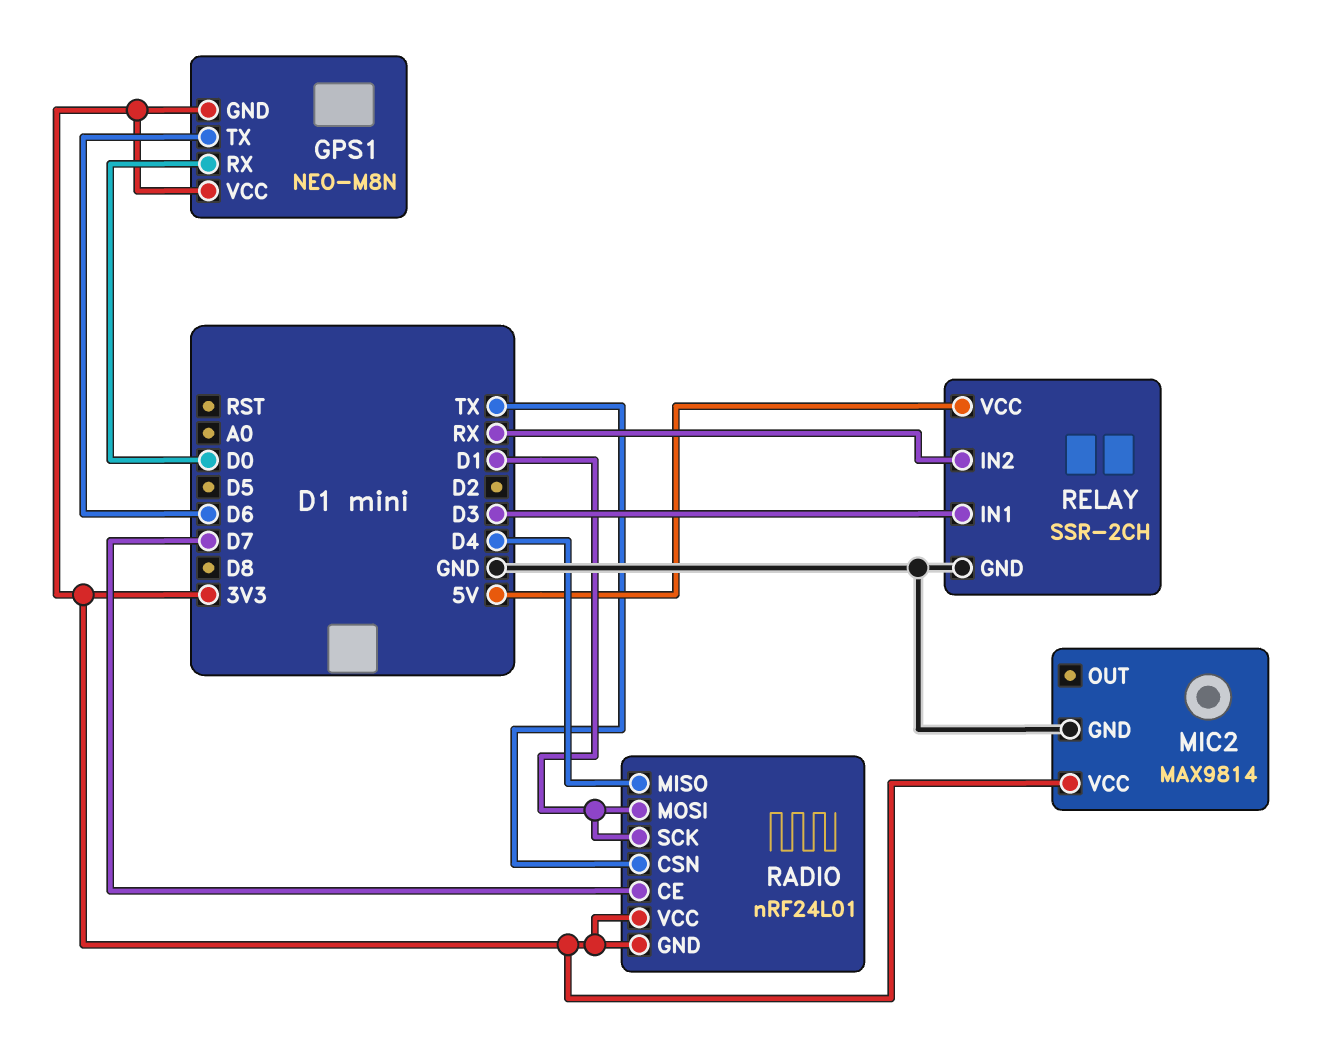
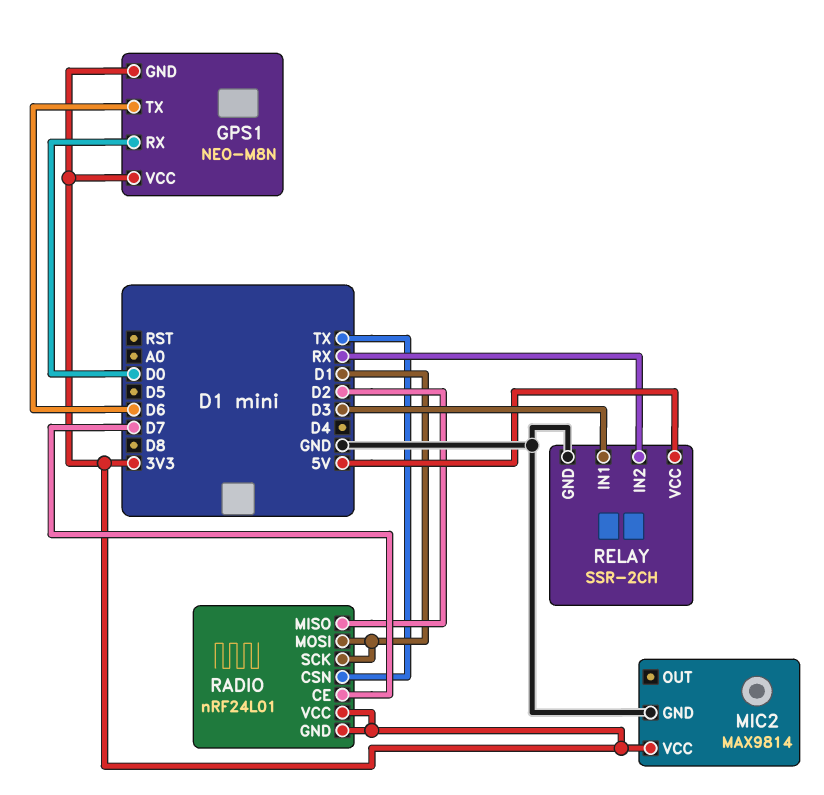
RADIO pin MISO: D4 -> D2

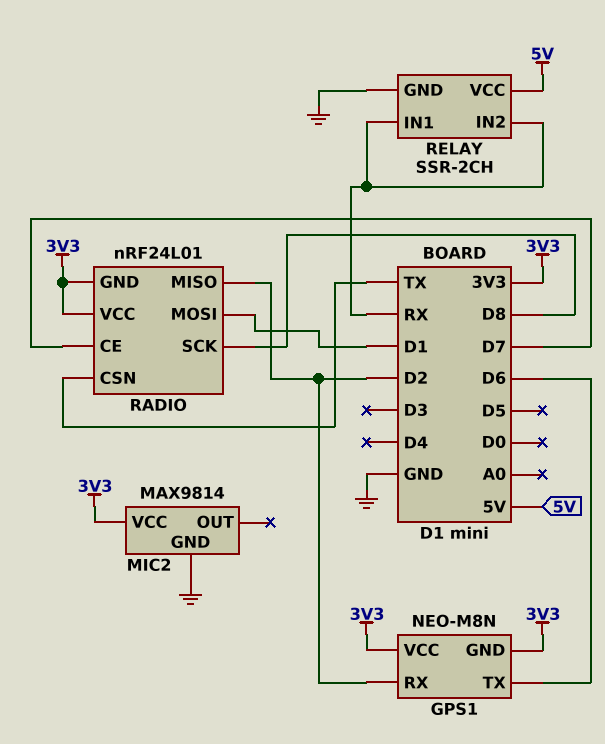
GPS1 pin RX: D0 -> D2
RADIO pin SCK: D1 -> D8
RELAY pin IN1: D3 -> RX

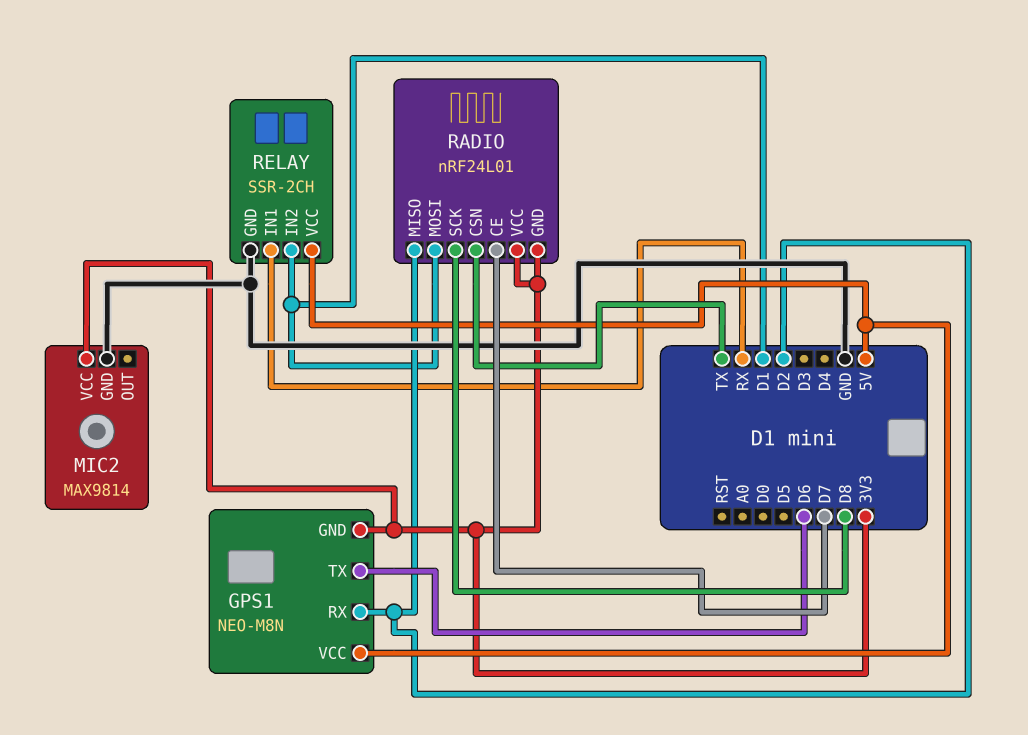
GPS1 pin VCC: 3V3 -> 5V
RELAY pin IN2: RX -> D1

